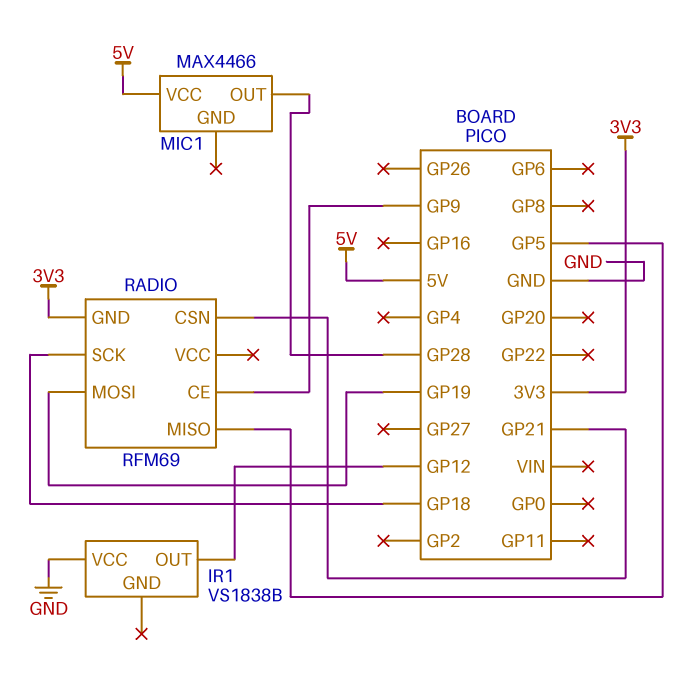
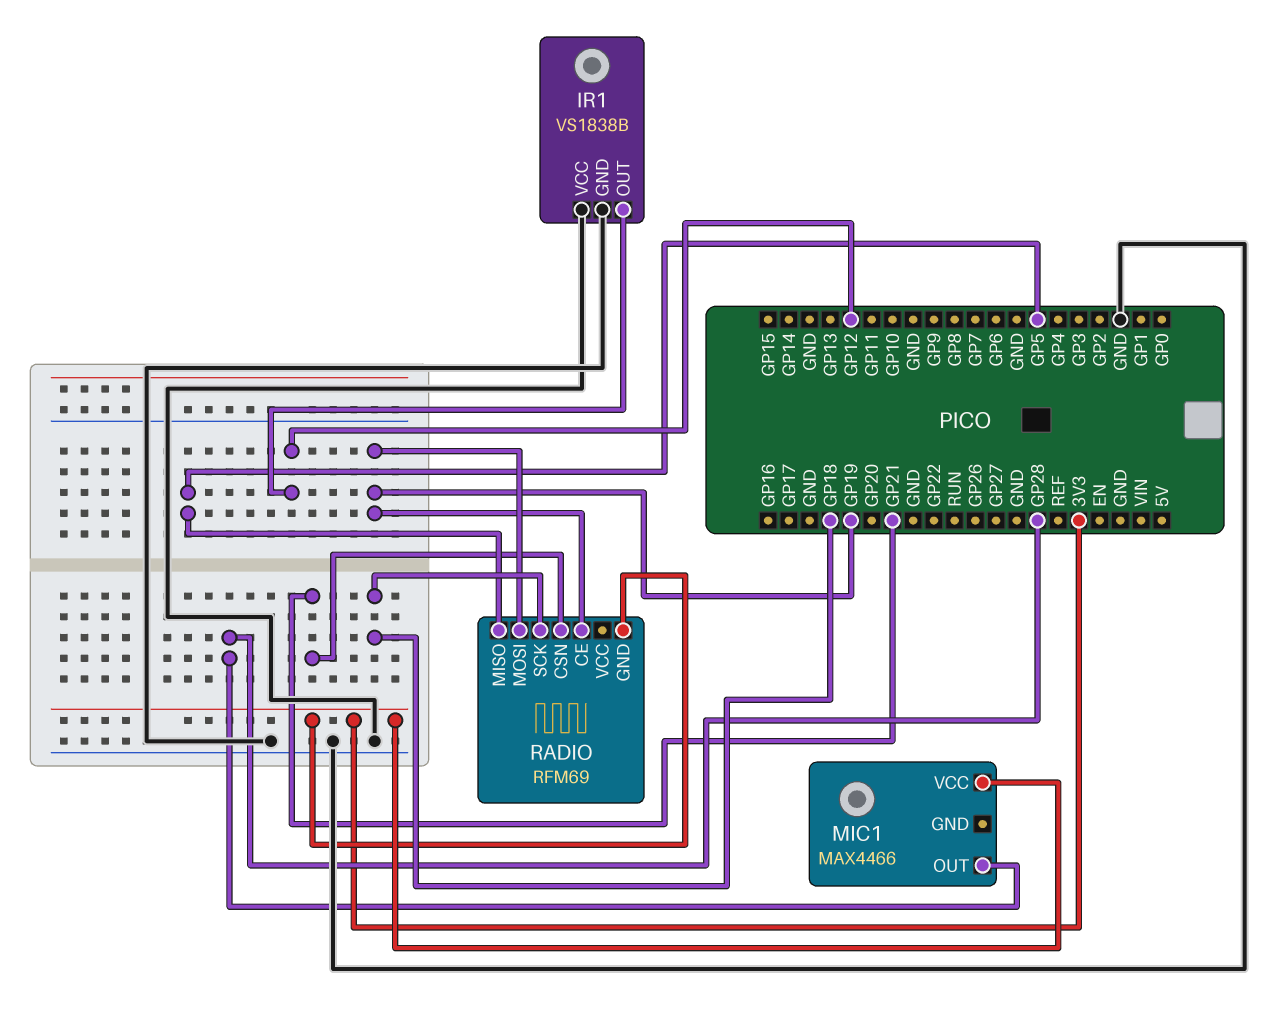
IR1 pin GND: none -> GND
MIC1 pin VCC: 5V -> 3V3
RADIO pin CE: GP9 -> GP19

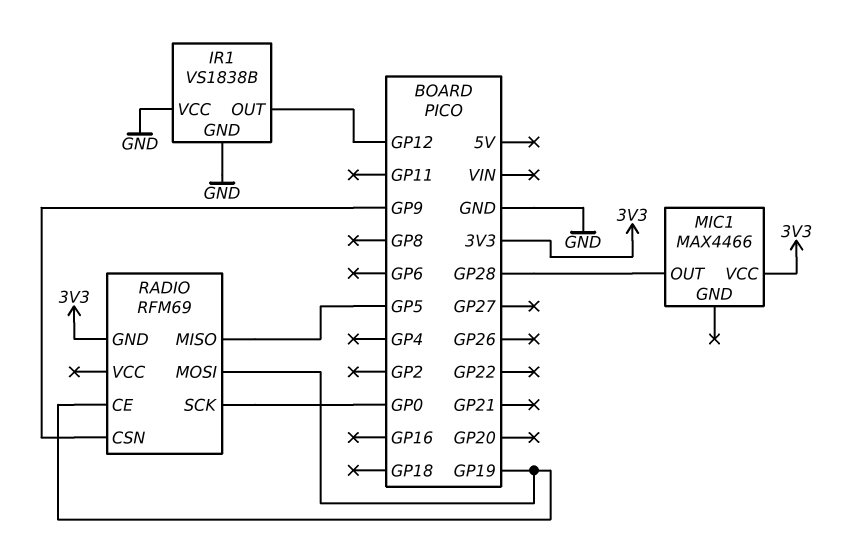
RADIO pin CSN: GP21 -> GP9
RADIO pin SCK: GP18 -> GP0

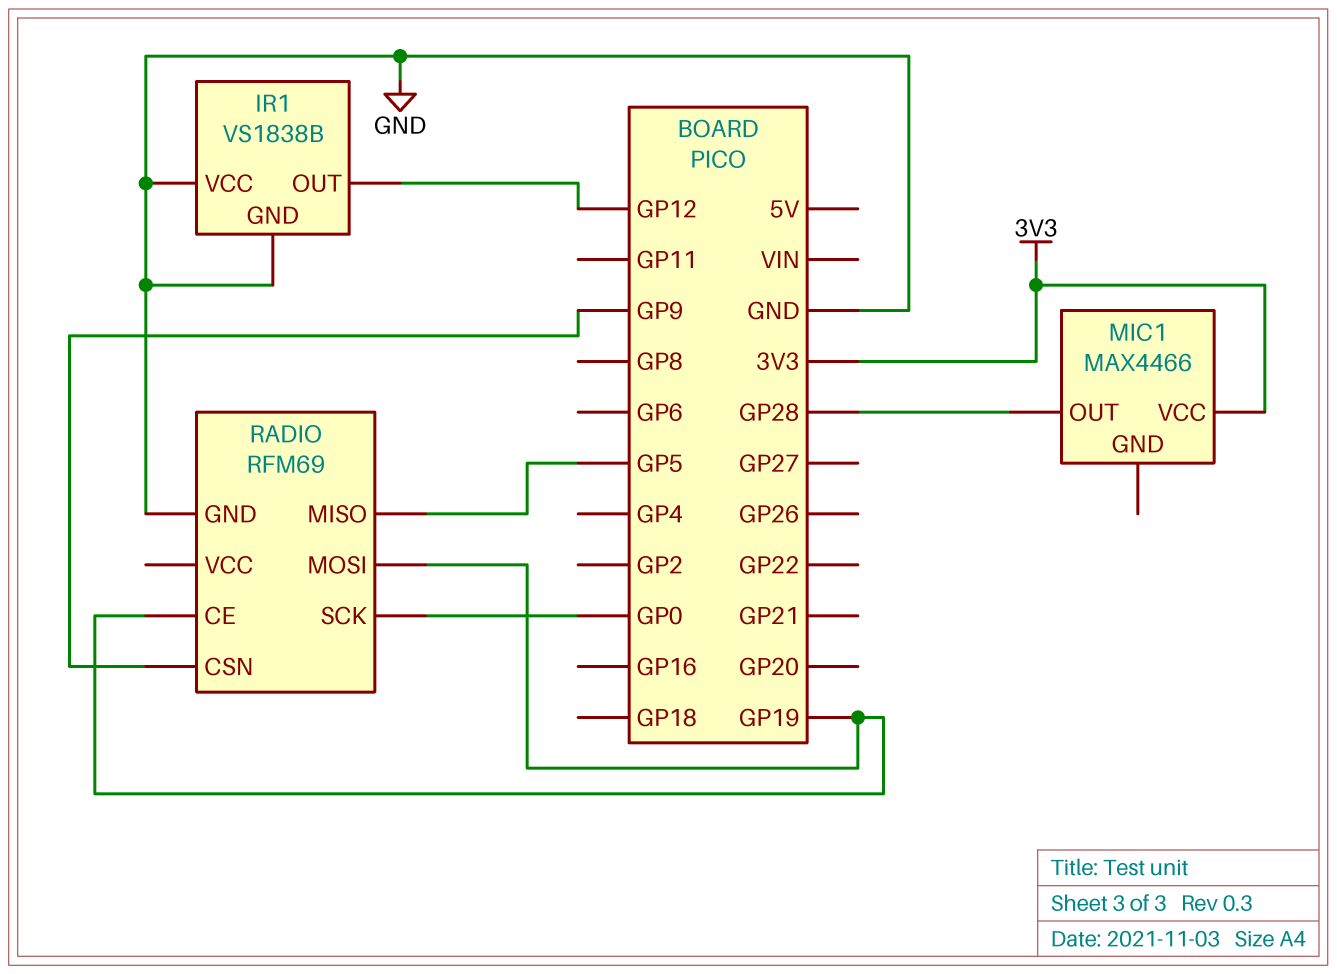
RADIO pin GND: 3V3 -> GND

